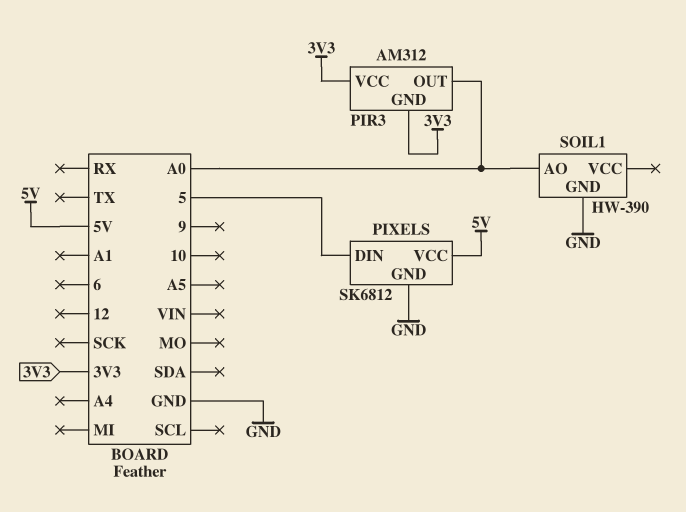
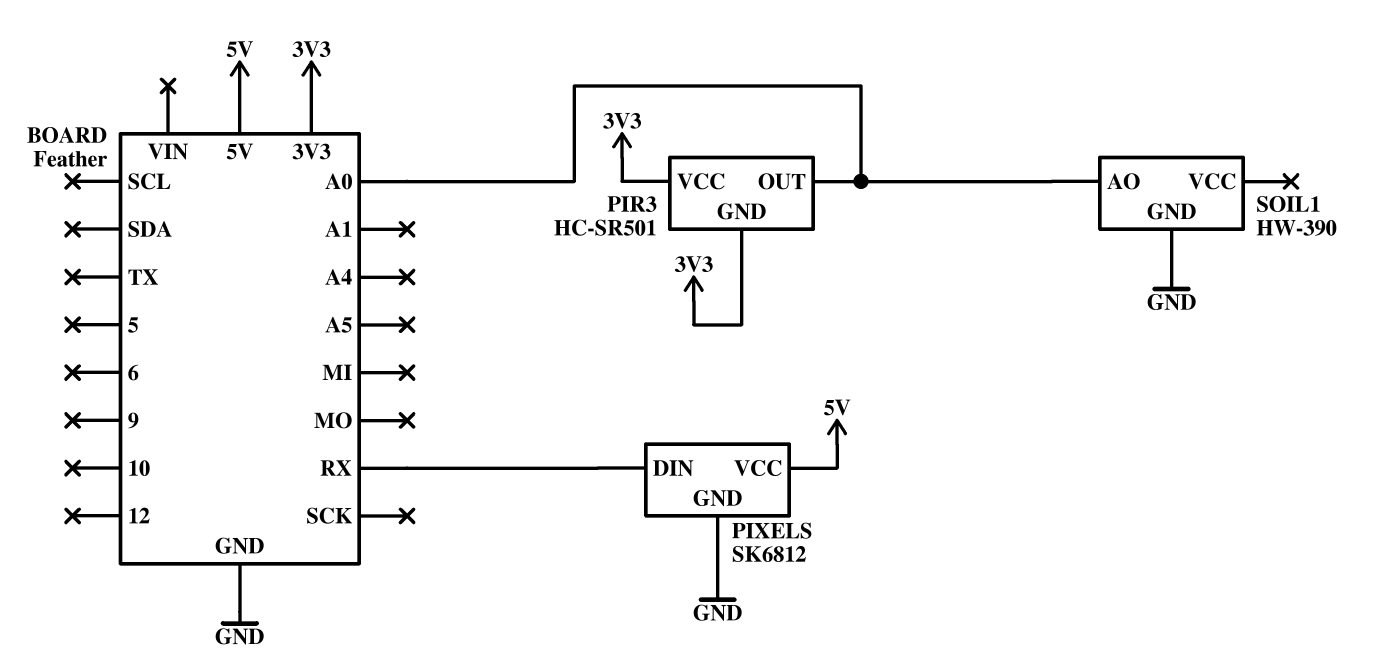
PIR3: AM312 -> HC-SR501
PIXELS pin DIN: 5 -> RX

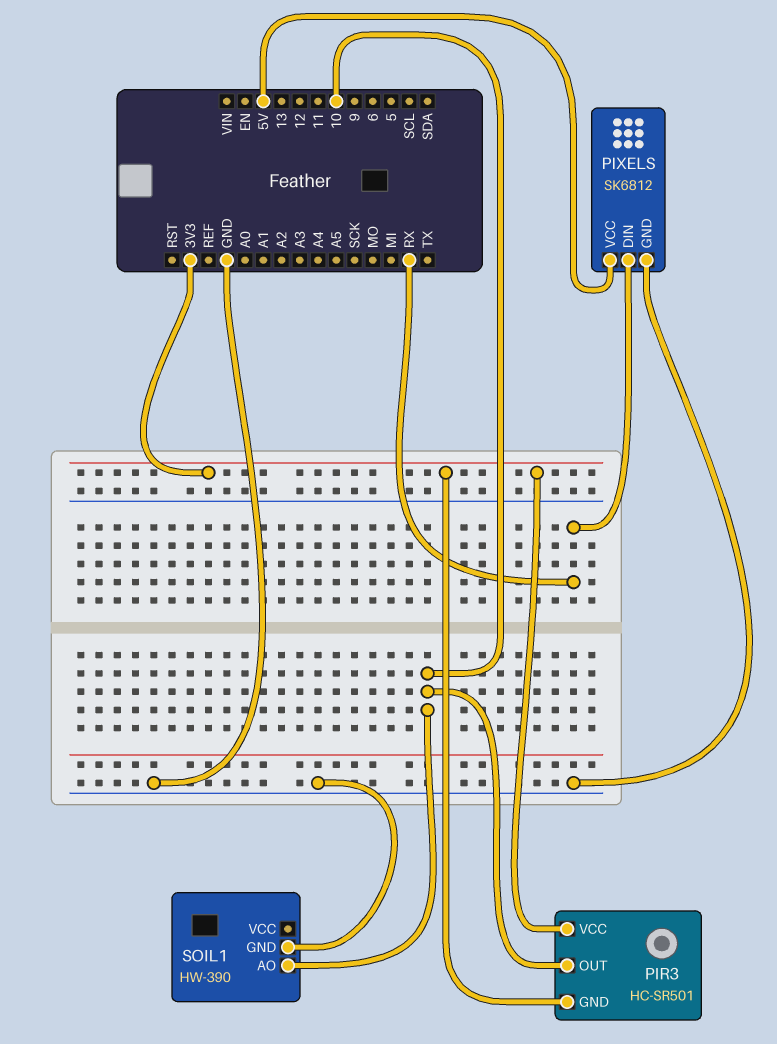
PIR3 pin OUT: A0 -> 10
SOIL1 pin AO: A0 -> 10

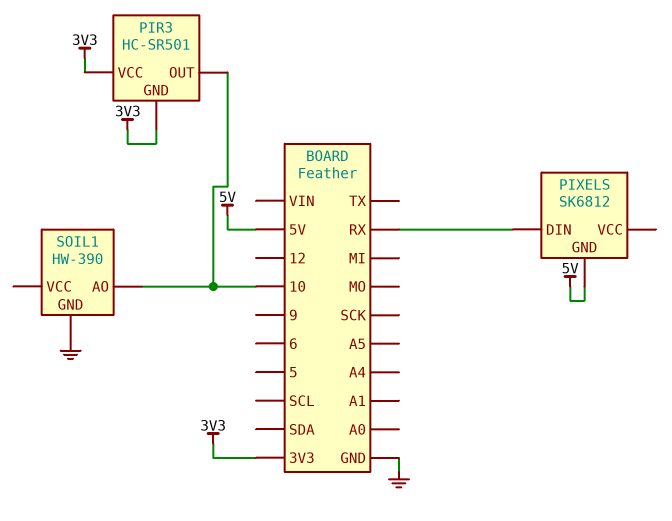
PIXELS pin GND: GND -> 5V
PIXELS pin VCC: 5V -> none

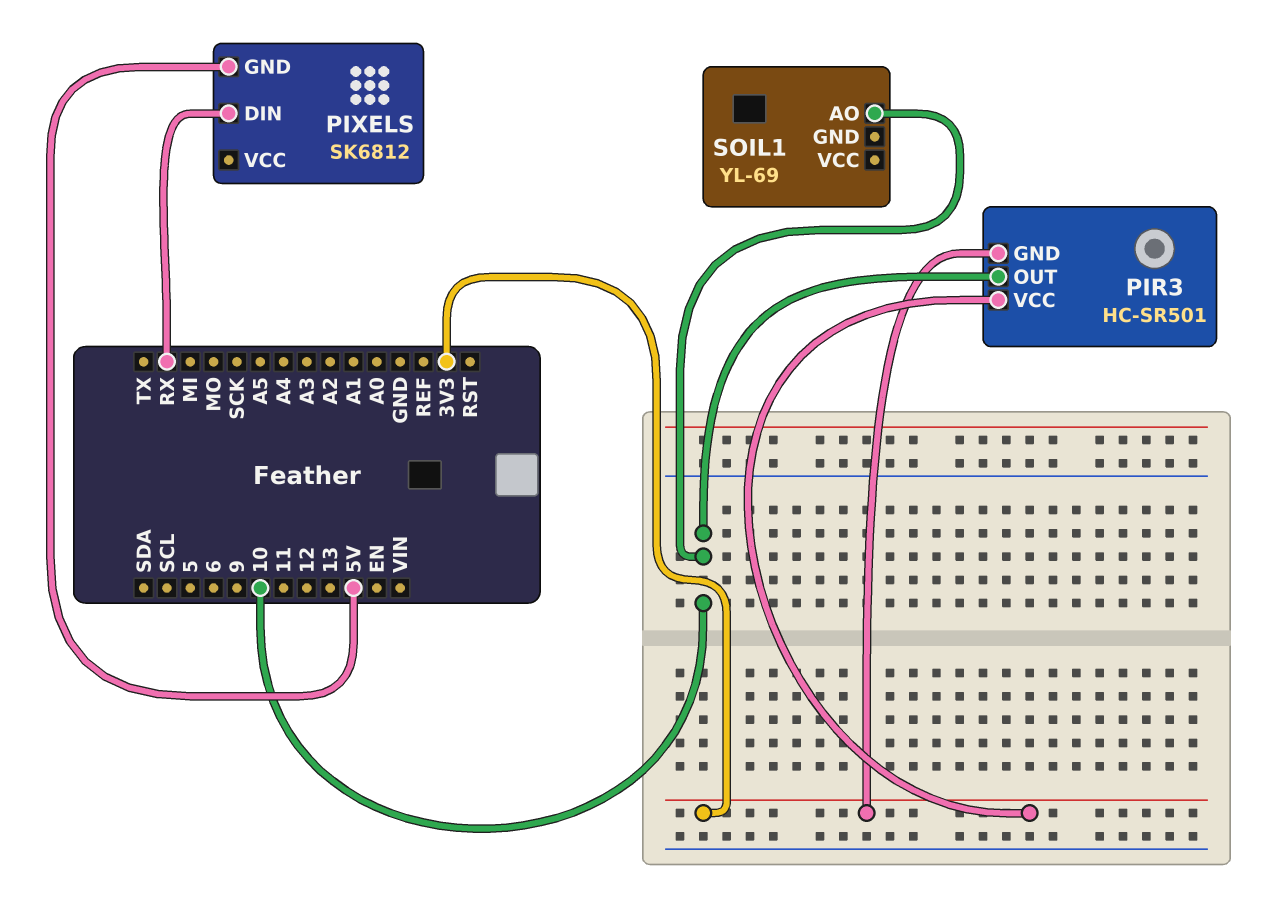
SOIL1: HW-390 -> YL-69
SOIL1 pin GND: GND -> none

